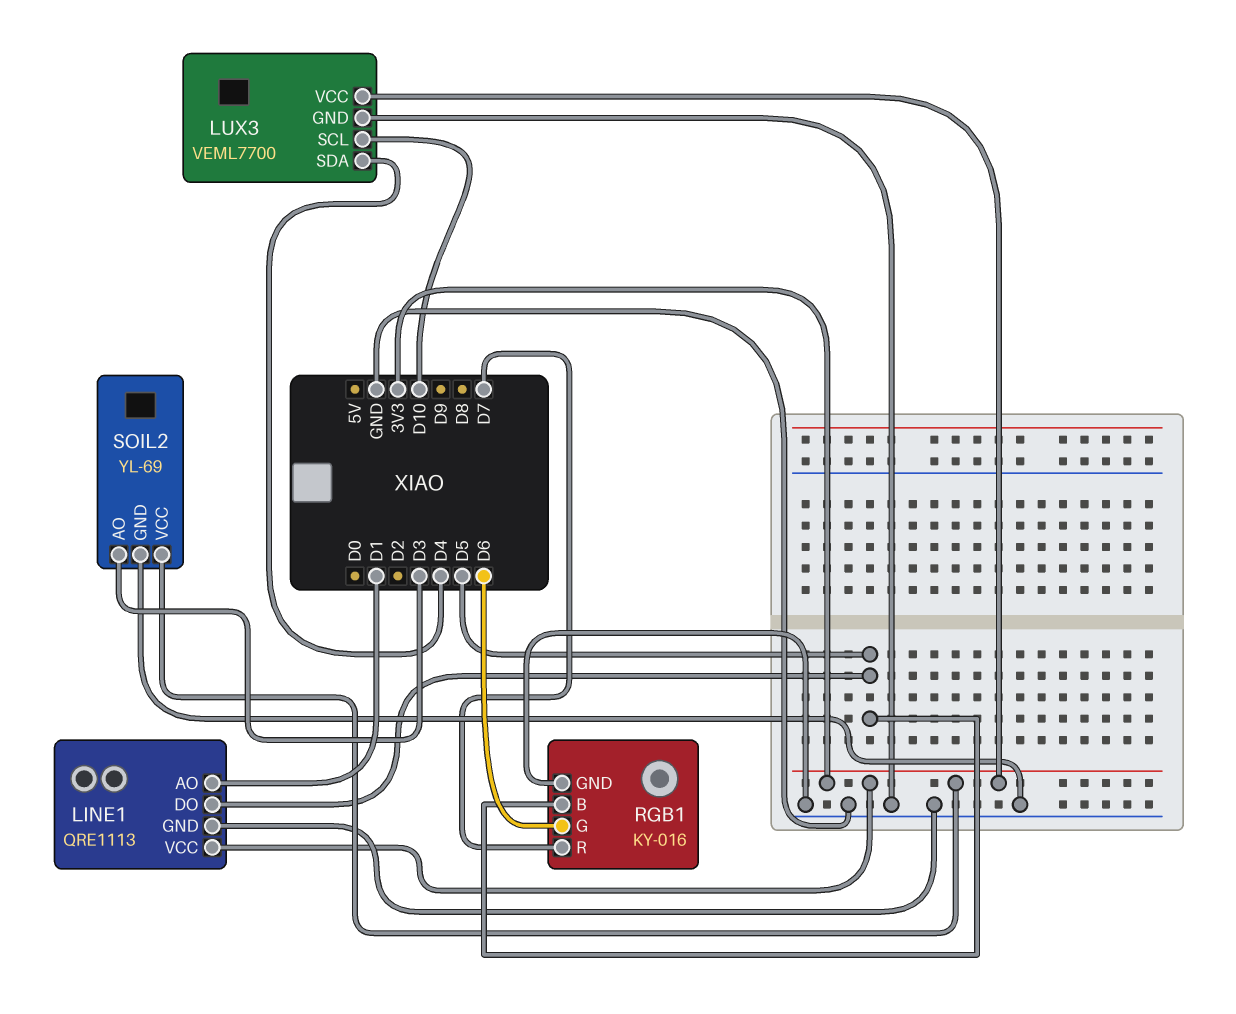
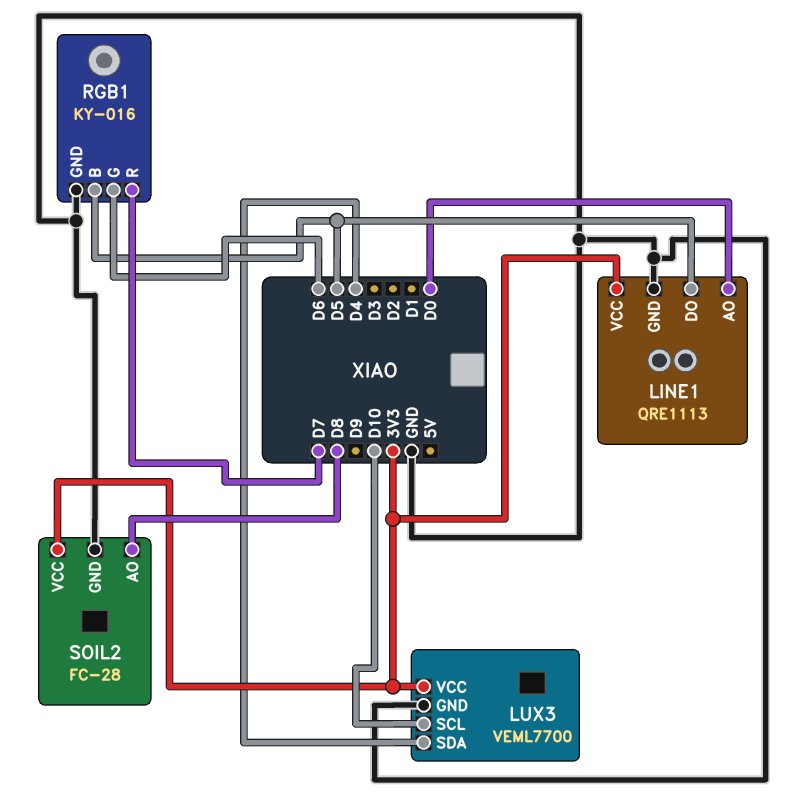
LINE1 pin AO: D1 -> D0
SOIL2: YL-69 -> FC-28
SOIL2 pin AO: D3 -> D8

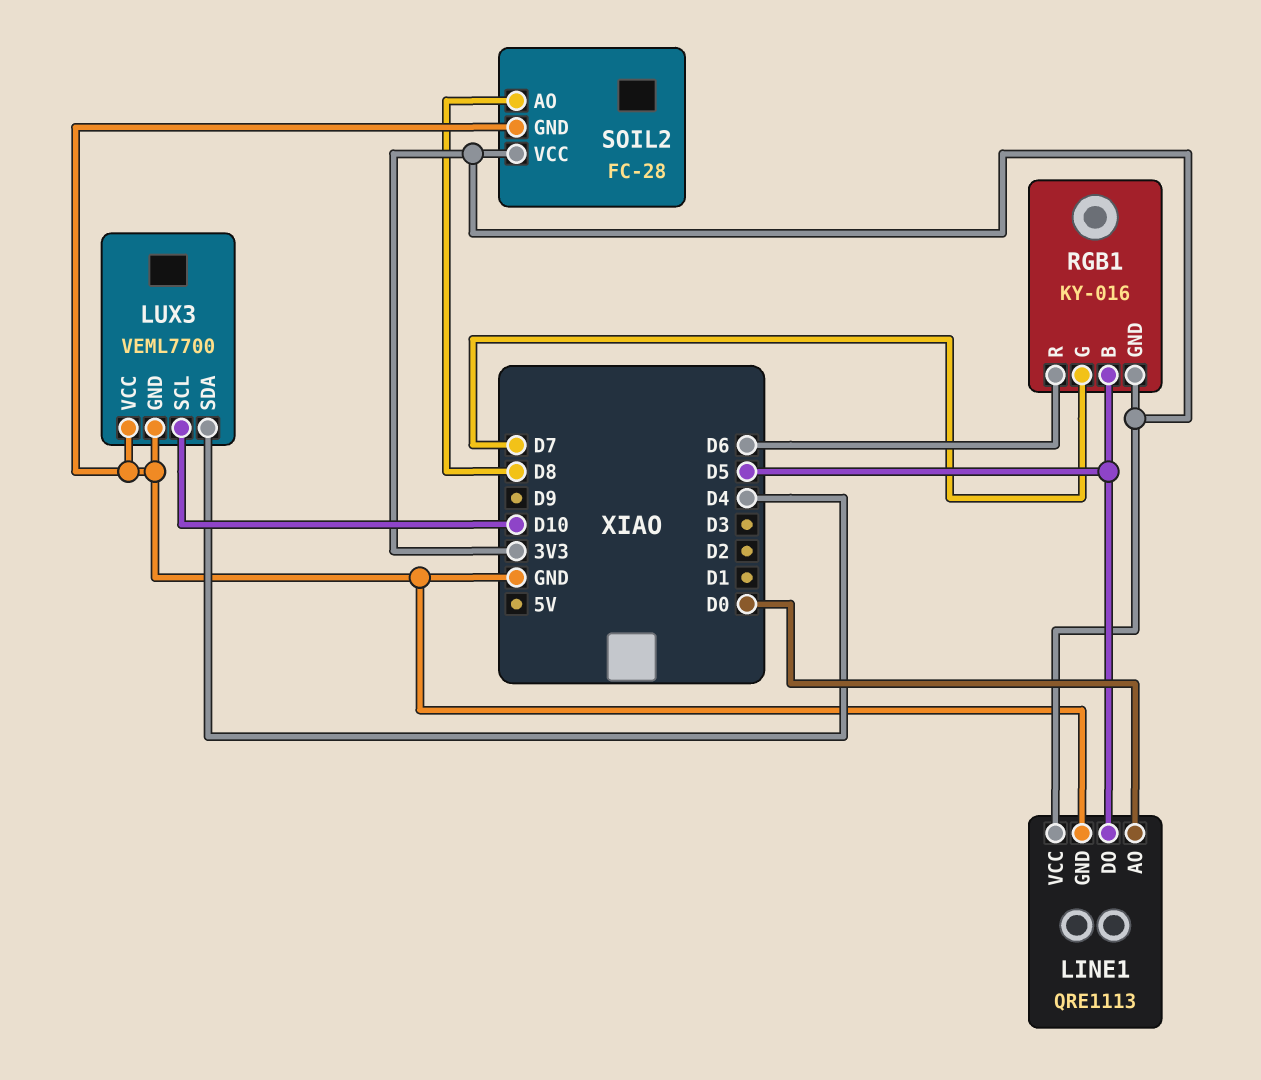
LUX3 pin VCC: 3V3 -> GND
RGB1 pin G: D6 -> D7
RGB1 pin GND: GND -> 3V3
RGB1 pin R: D7 -> D6

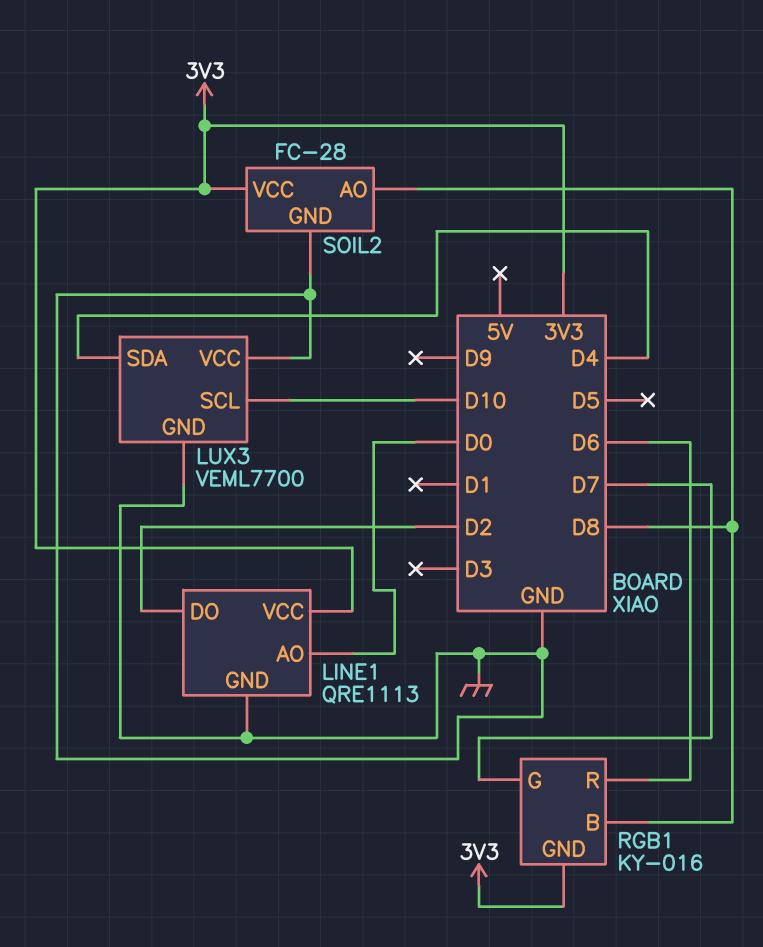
LINE1 pin DO: D5 -> D2
RGB1 pin B: D5 -> D8

